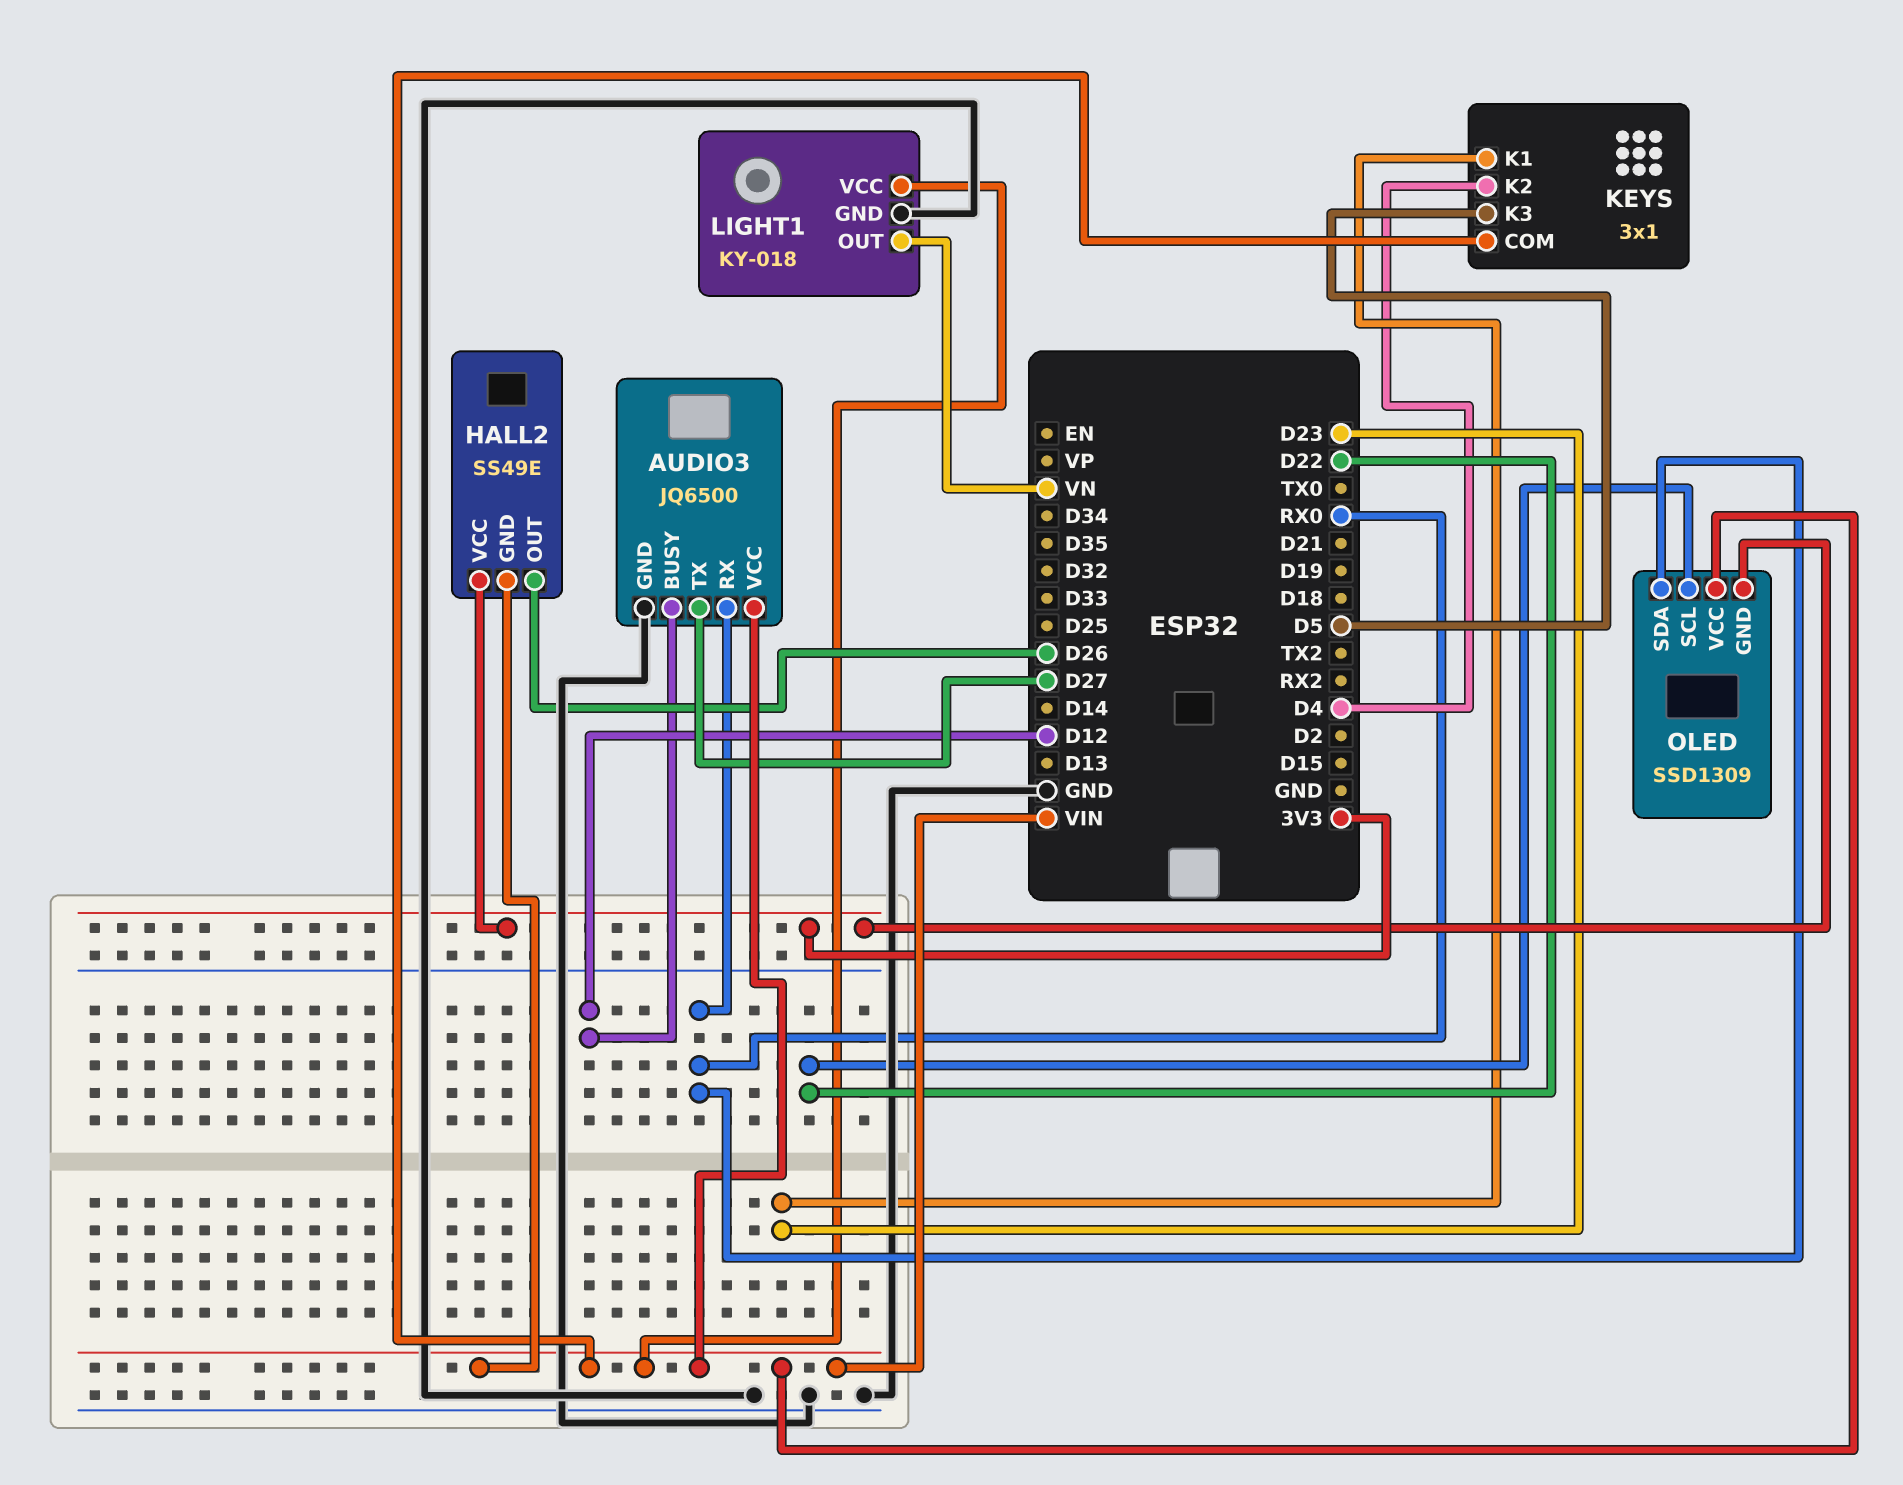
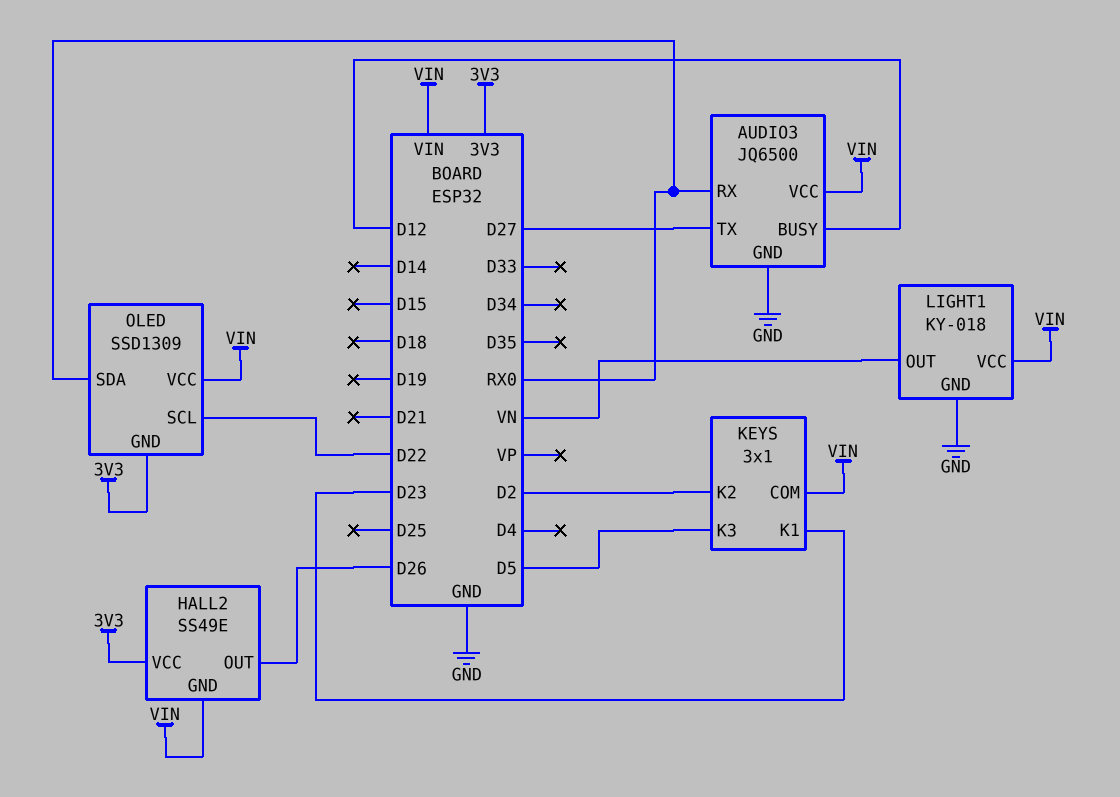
KEYS pin K2: D4 -> D2

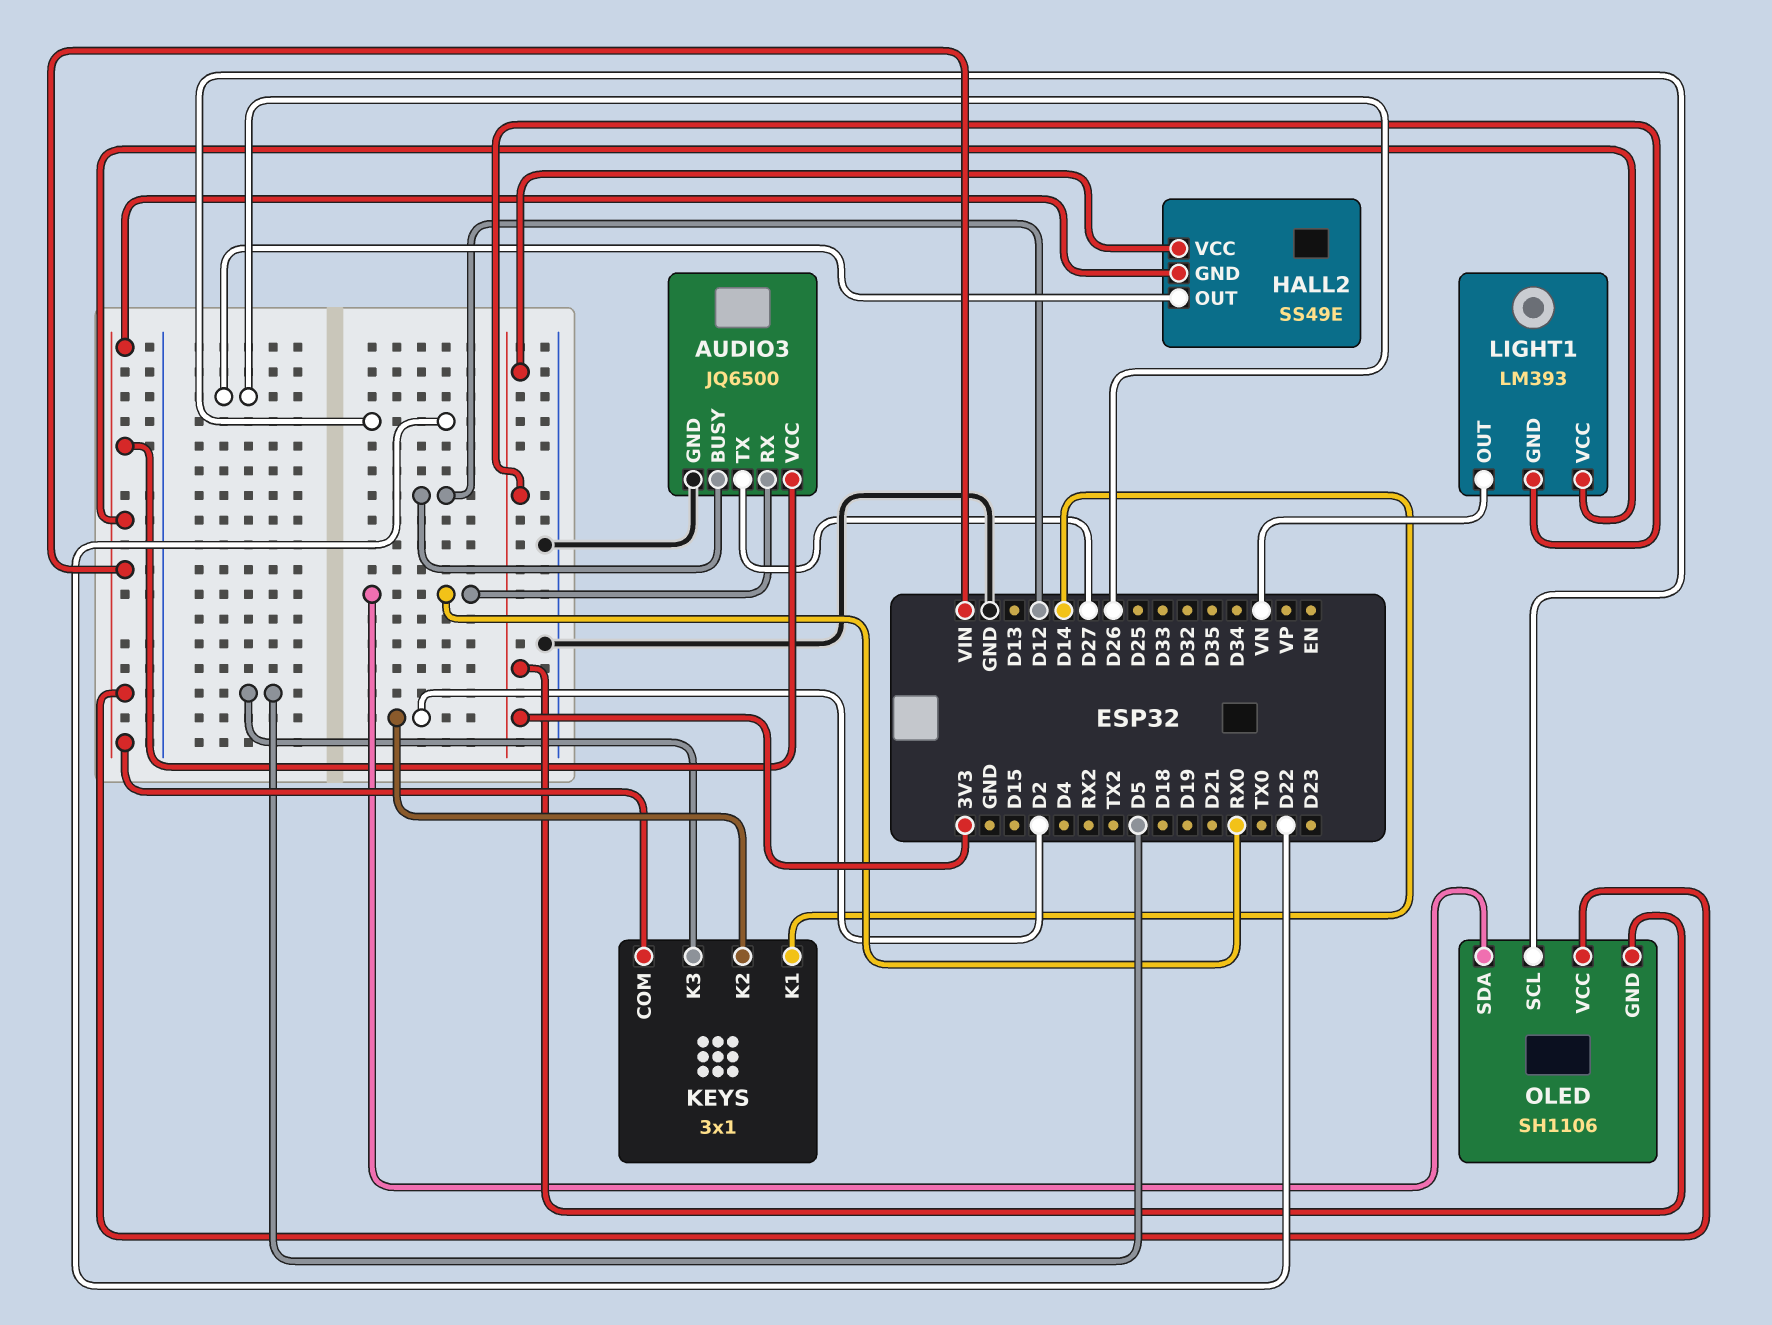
KEYS pin K1: D23 -> D14
LIGHT1: KY-018 -> LM393
LIGHT1 pin GND: GND -> 3V3
OLED: SSD1309 -> SH1106

